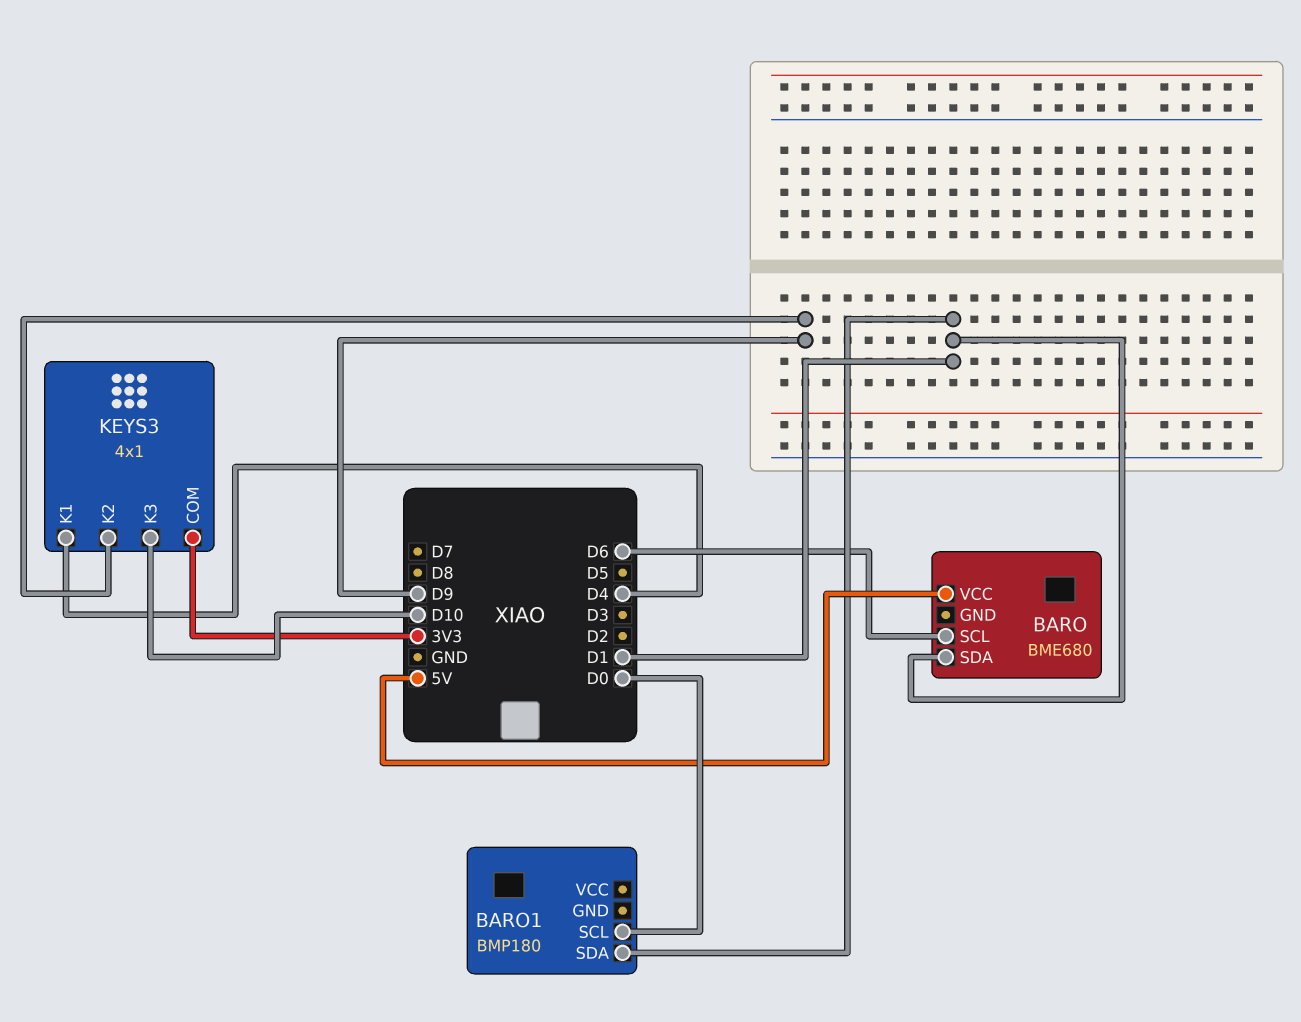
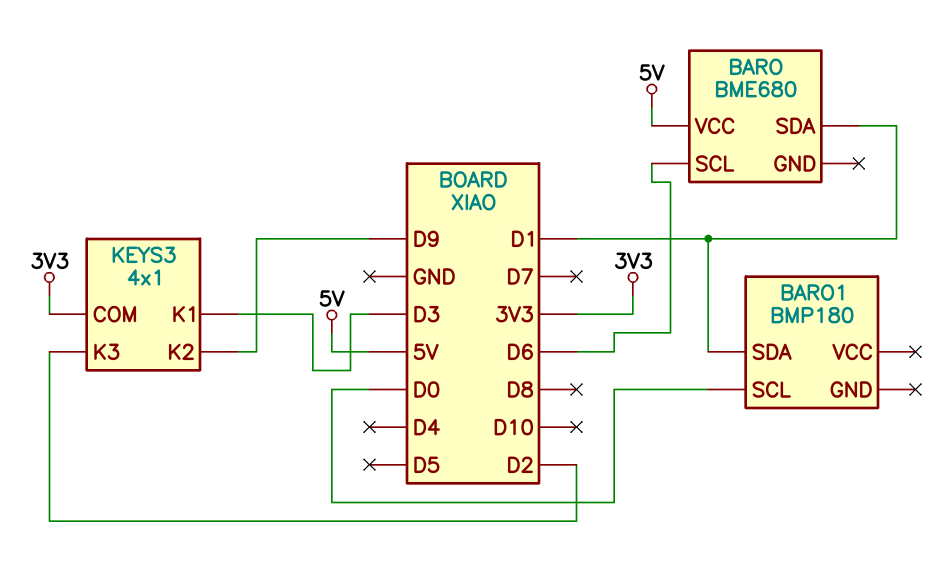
KEYS3 pin K1: D4 -> D3
KEYS3 pin K3: D10 -> D2

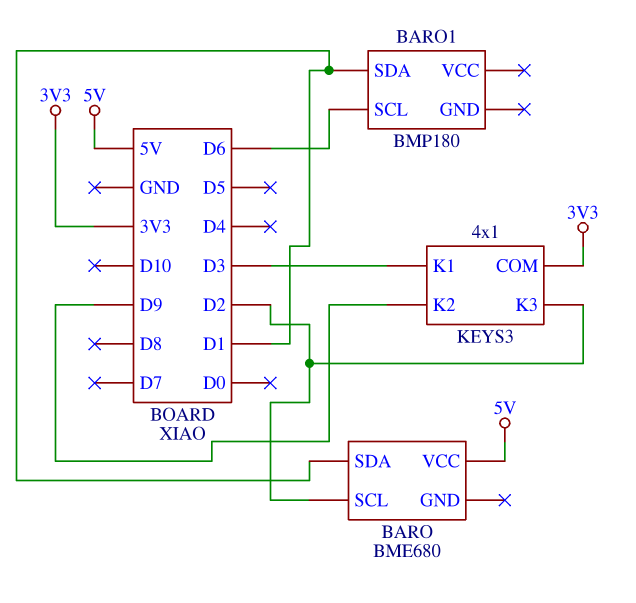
BARO pin SCL: D6 -> D2
BARO1 pin SCL: D0 -> D6

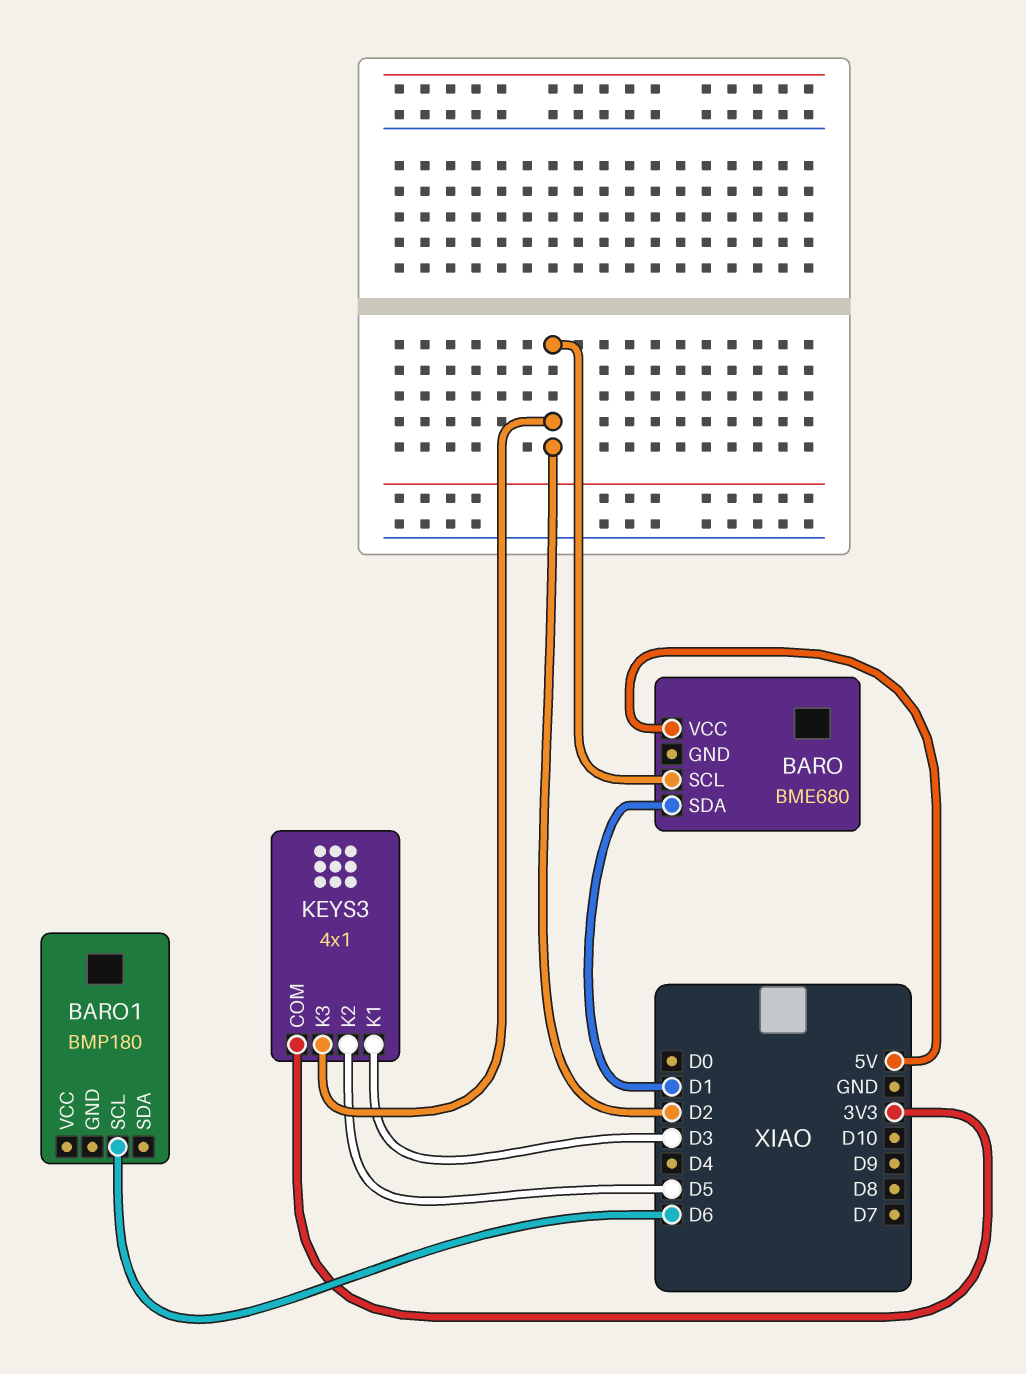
BARO1 pin SDA: D1 -> none
KEYS3 pin K2: D9 -> D5

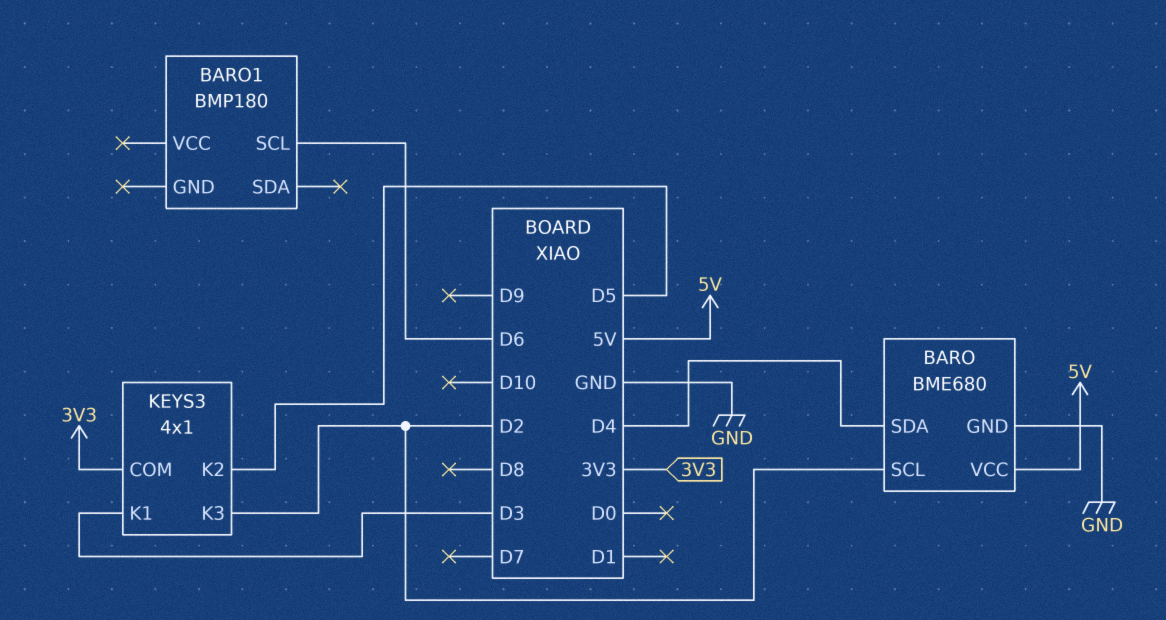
BARO pin GND: none -> GND
BARO pin SDA: D1 -> D4

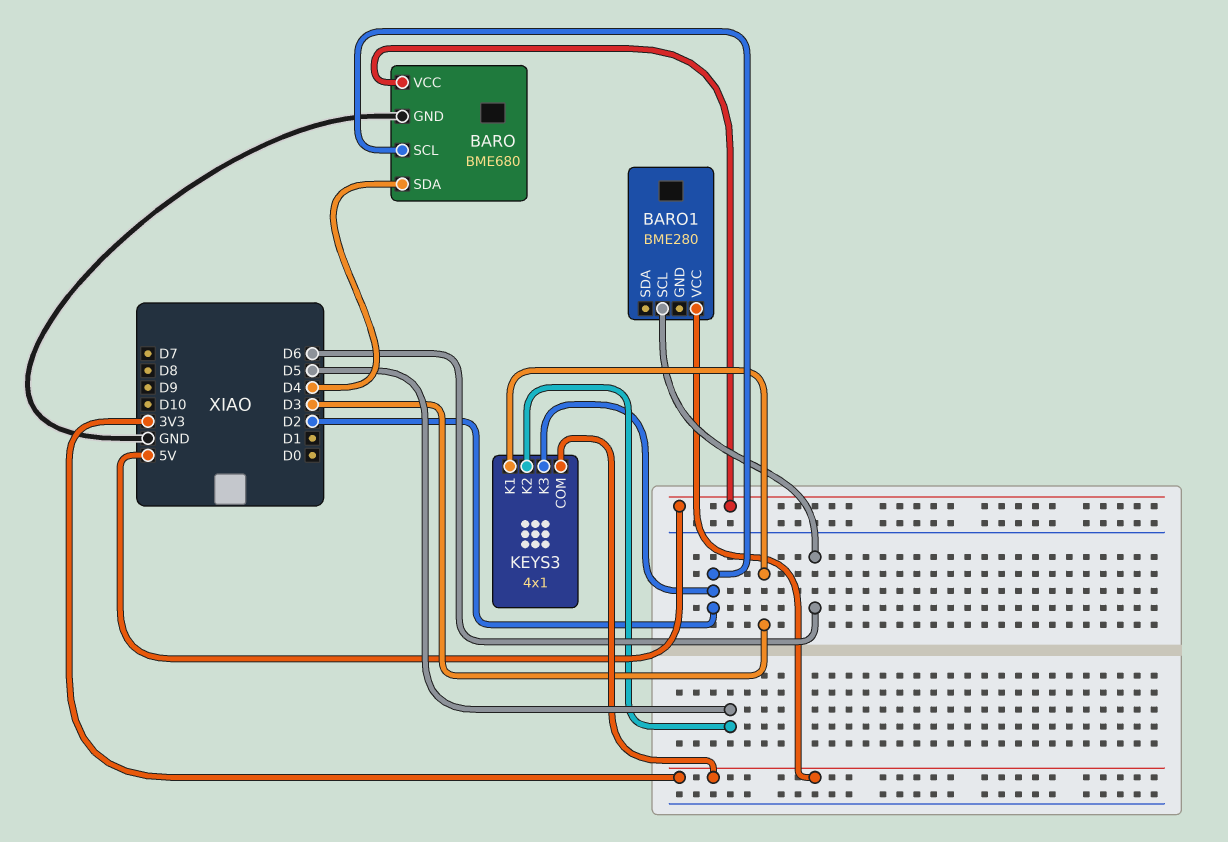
BARO1: BMP180 -> BME280
BARO1 pin VCC: none -> 3V3

